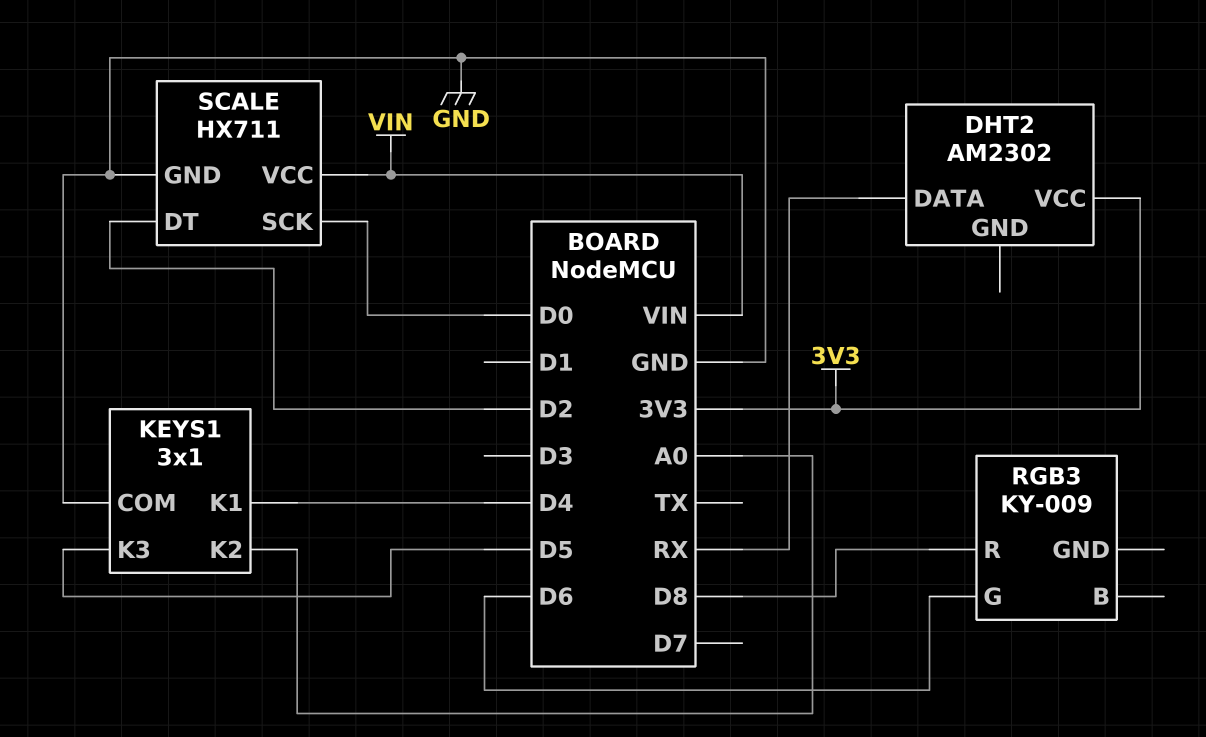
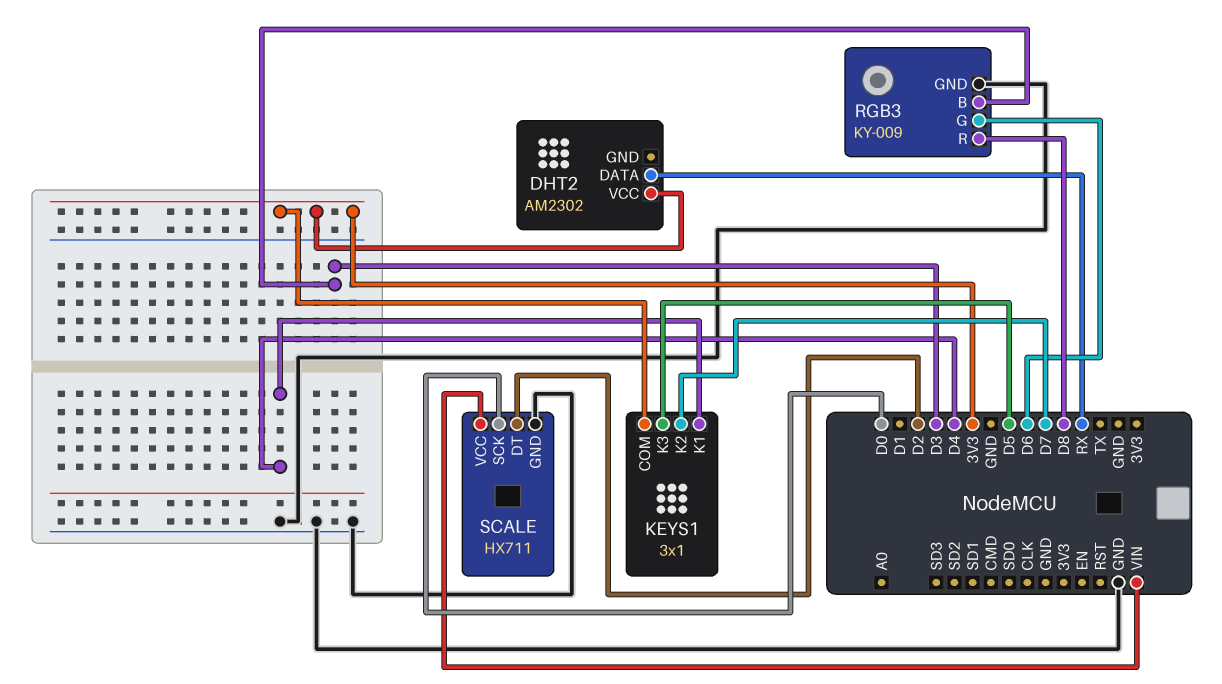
KEYS1 pin COM: GND -> 3V3
KEYS1 pin K2: A0 -> D7
RGB3 pin B: none -> D3
RGB3 pin GND: none -> GND

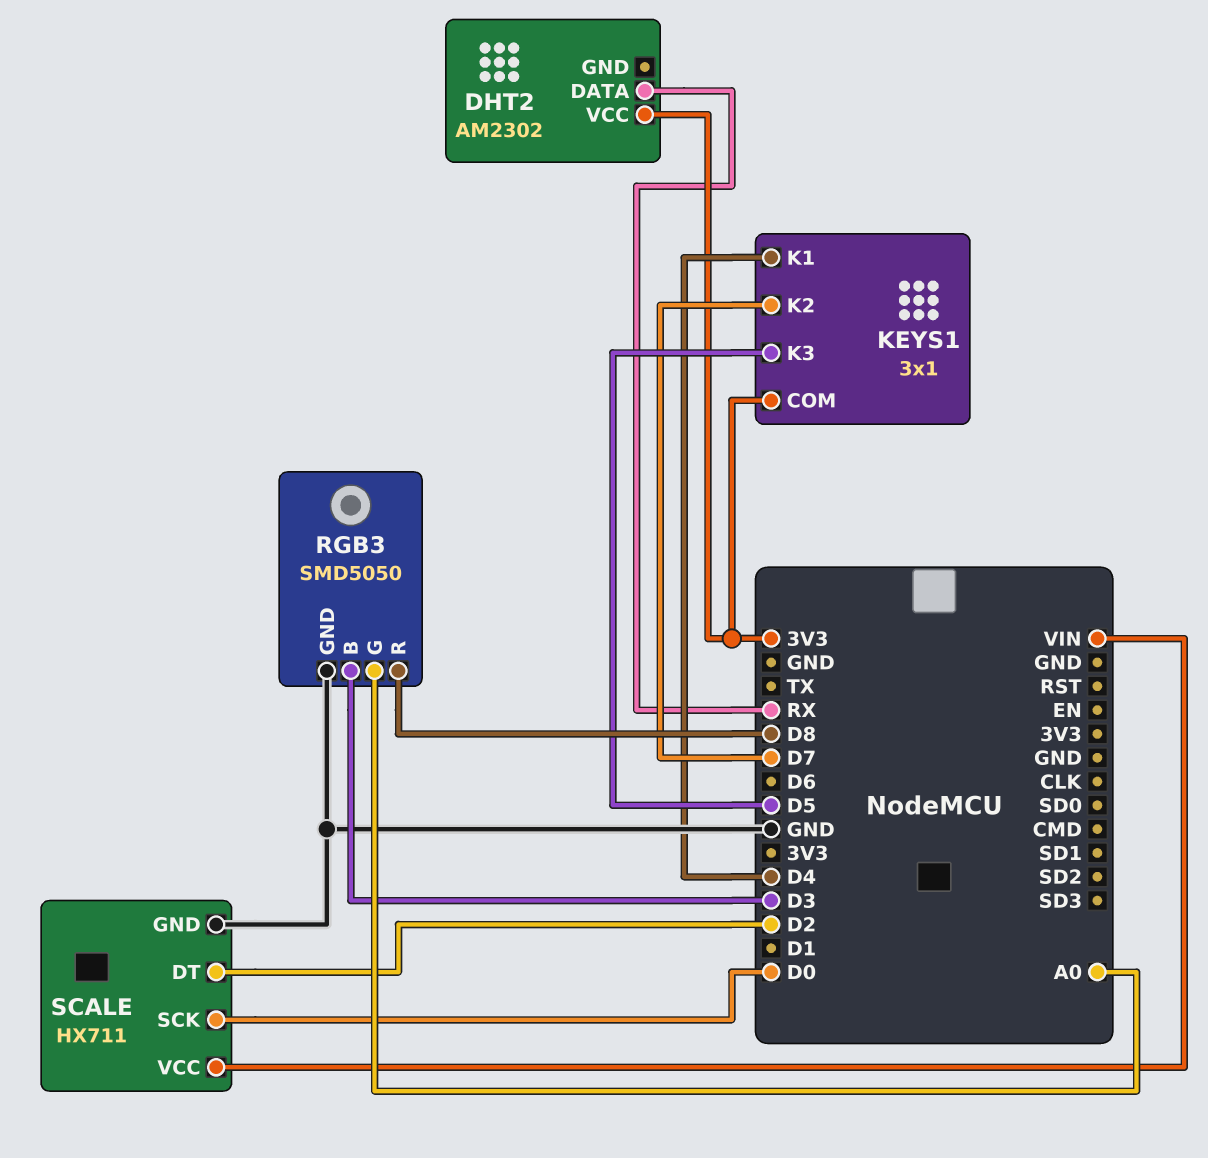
RGB3: KY-009 -> SMD5050
RGB3 pin G: D6 -> A0

